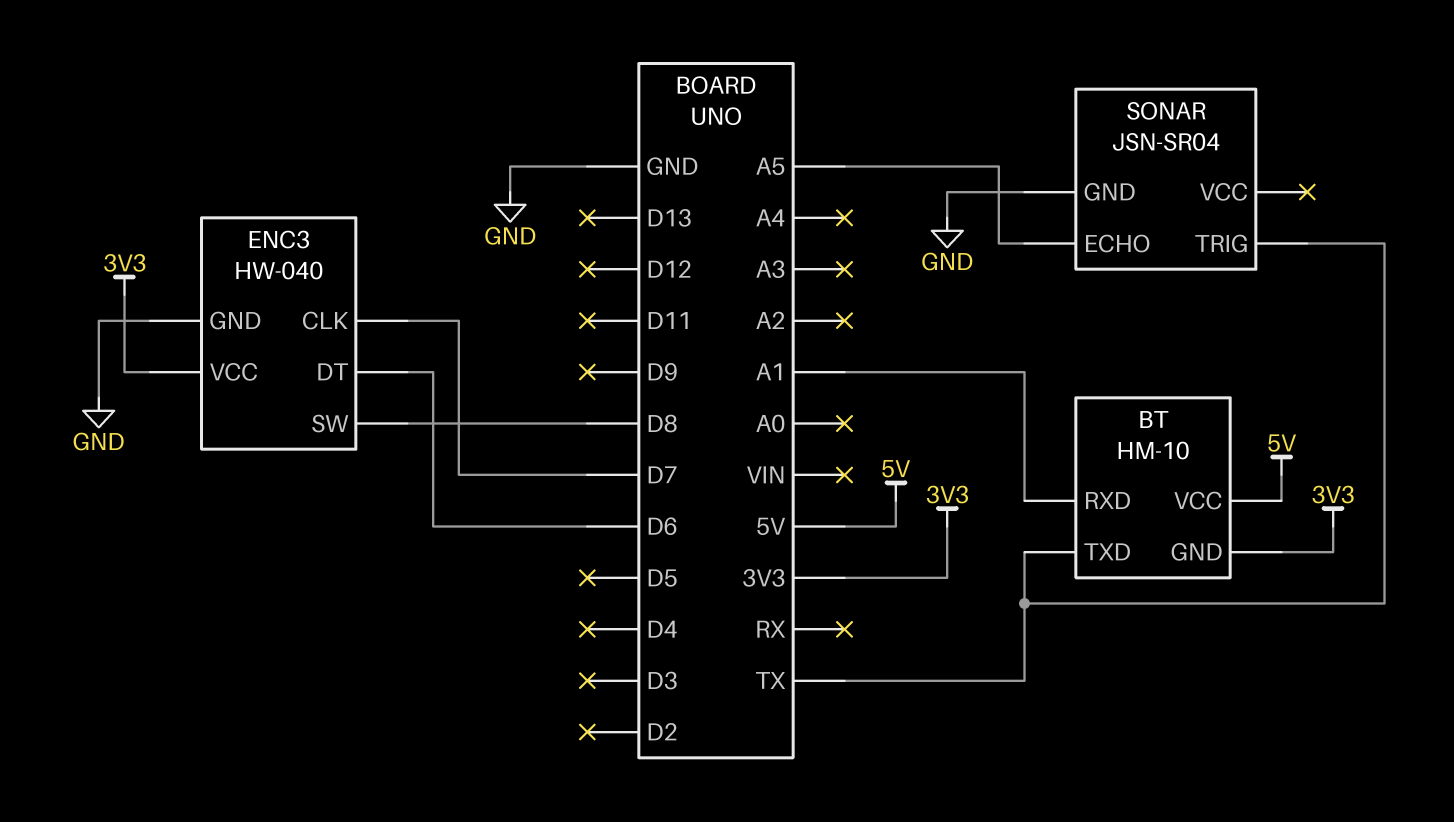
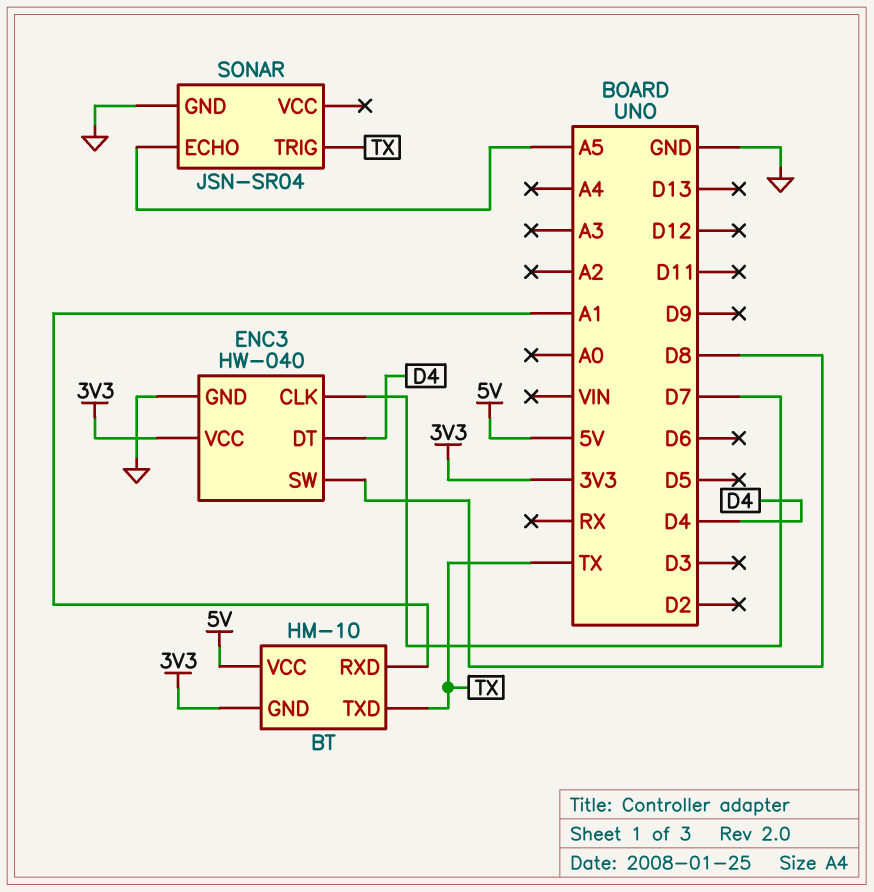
ENC3 pin DT: D6 -> D4

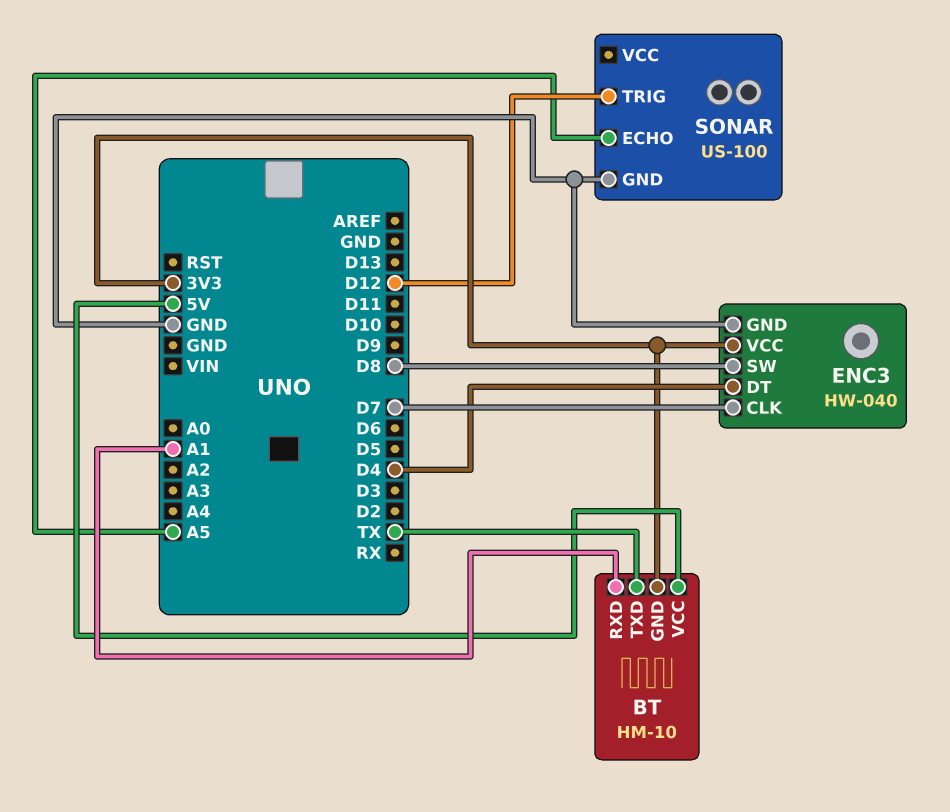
SONAR: JSN-SR04 -> US-100
SONAR pin TRIG: TX -> D12

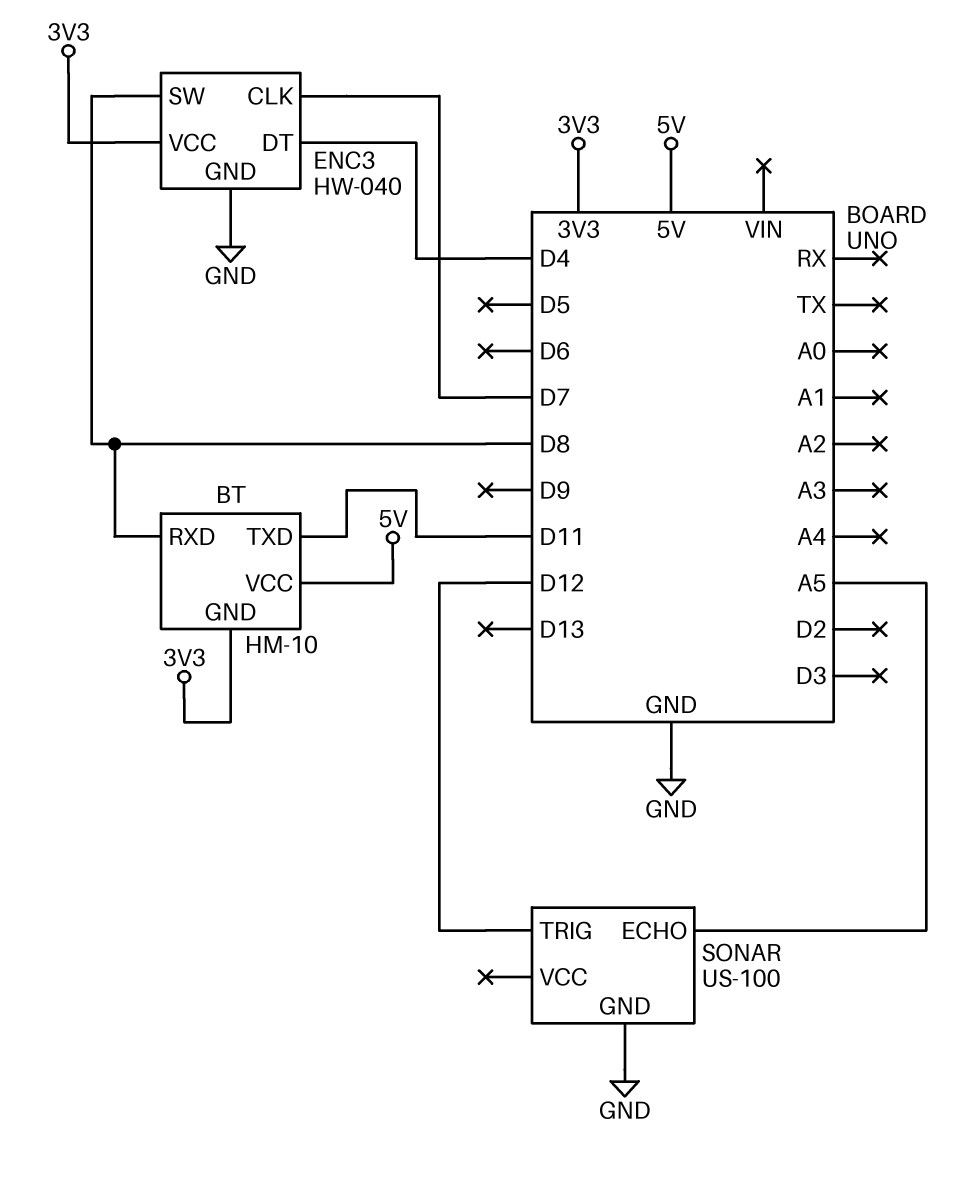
BT pin RXD: A1 -> D8
BT pin TXD: TX -> D11

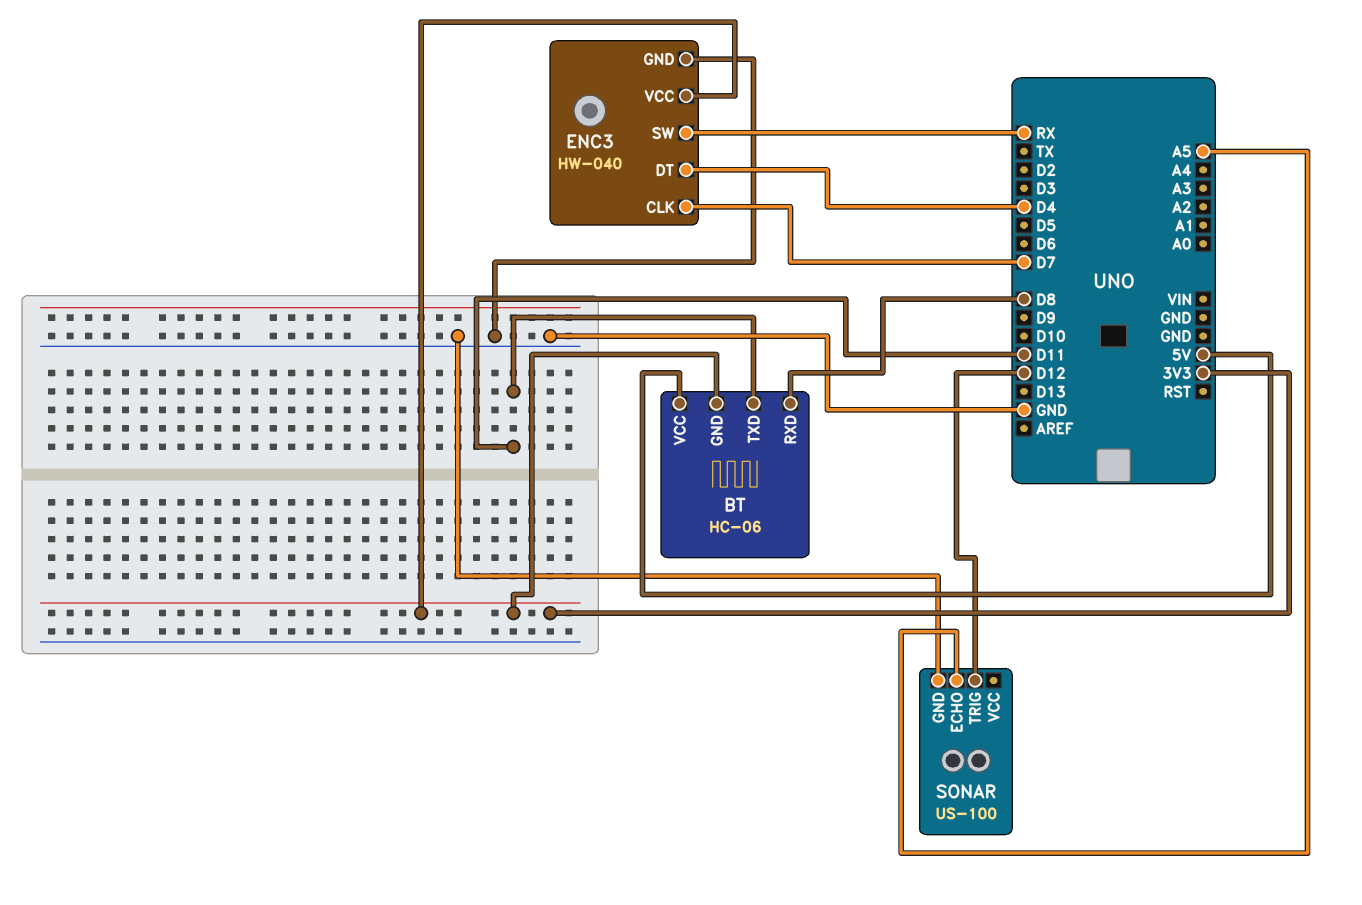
BT: HM-10 -> HC-06
ENC3 pin SW: D8 -> RX

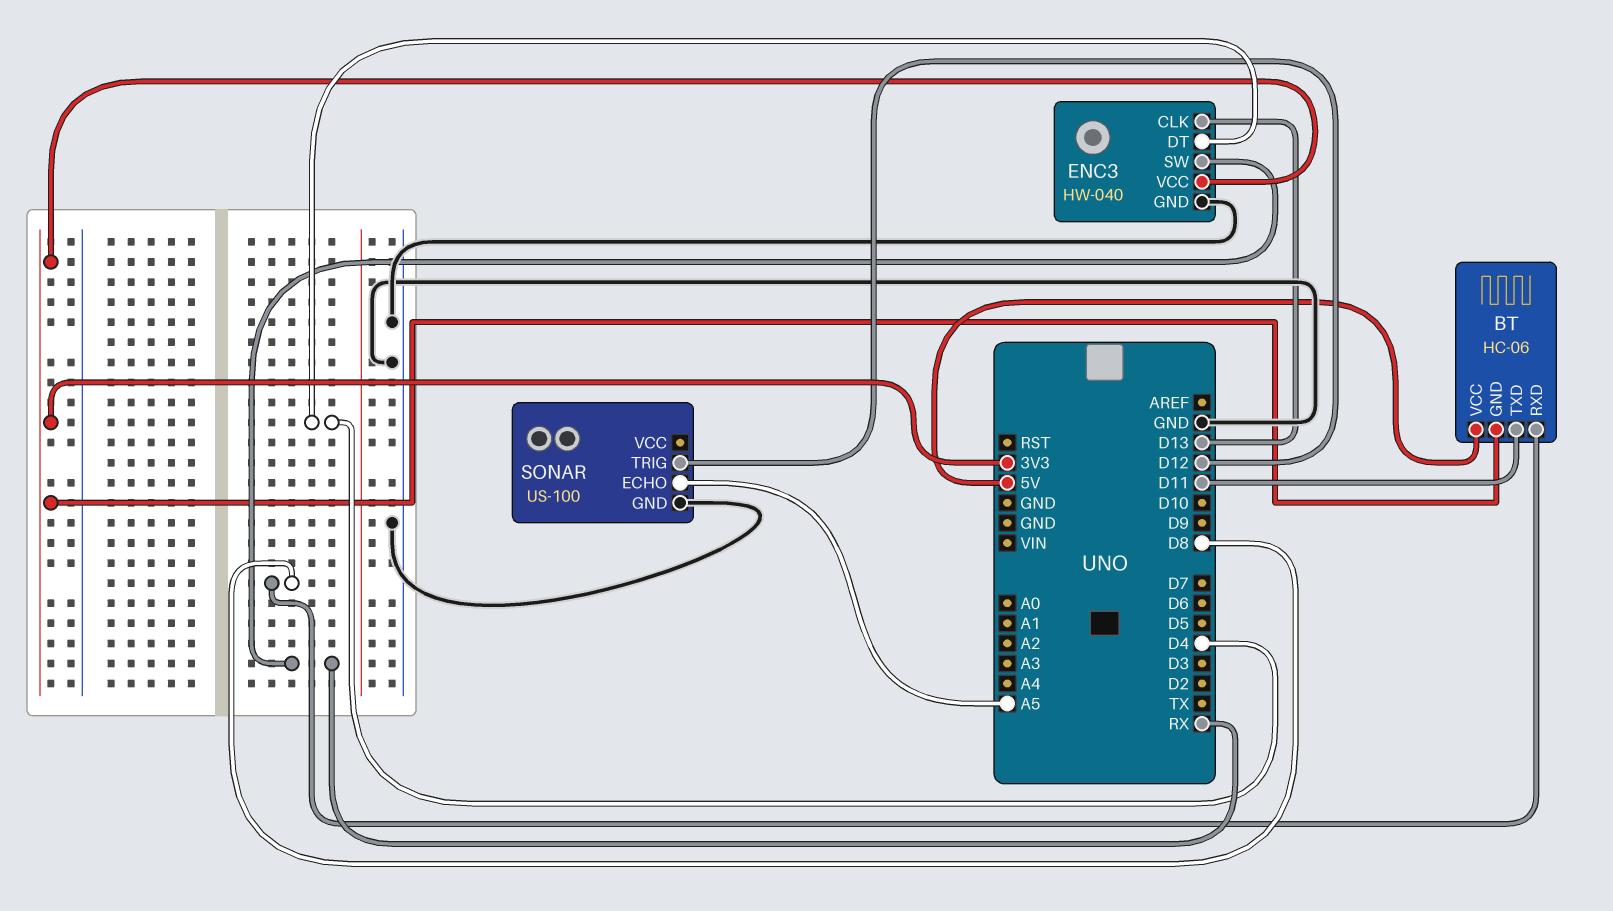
ENC3 pin CLK: D7 -> D13

